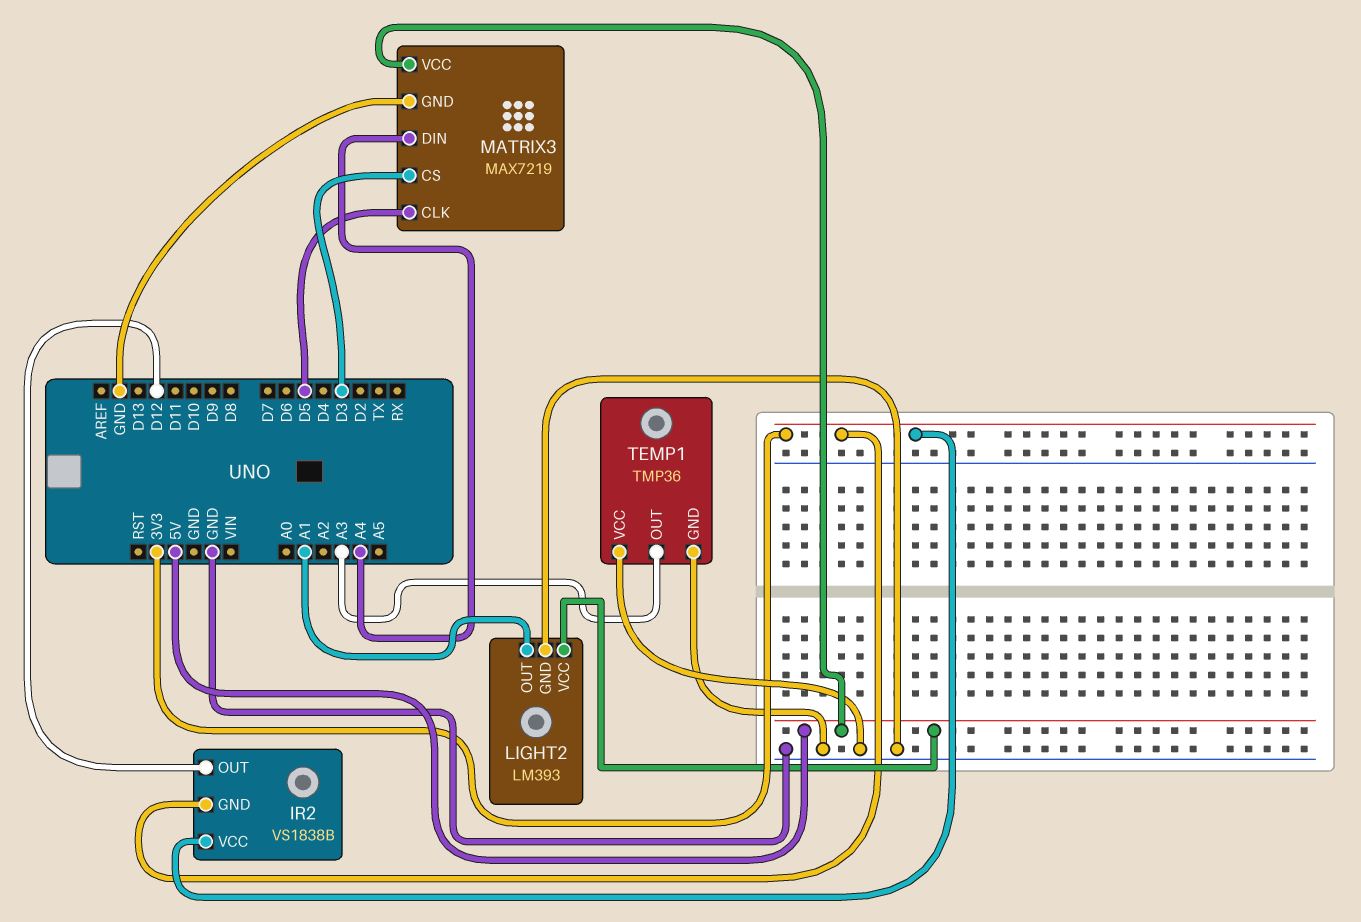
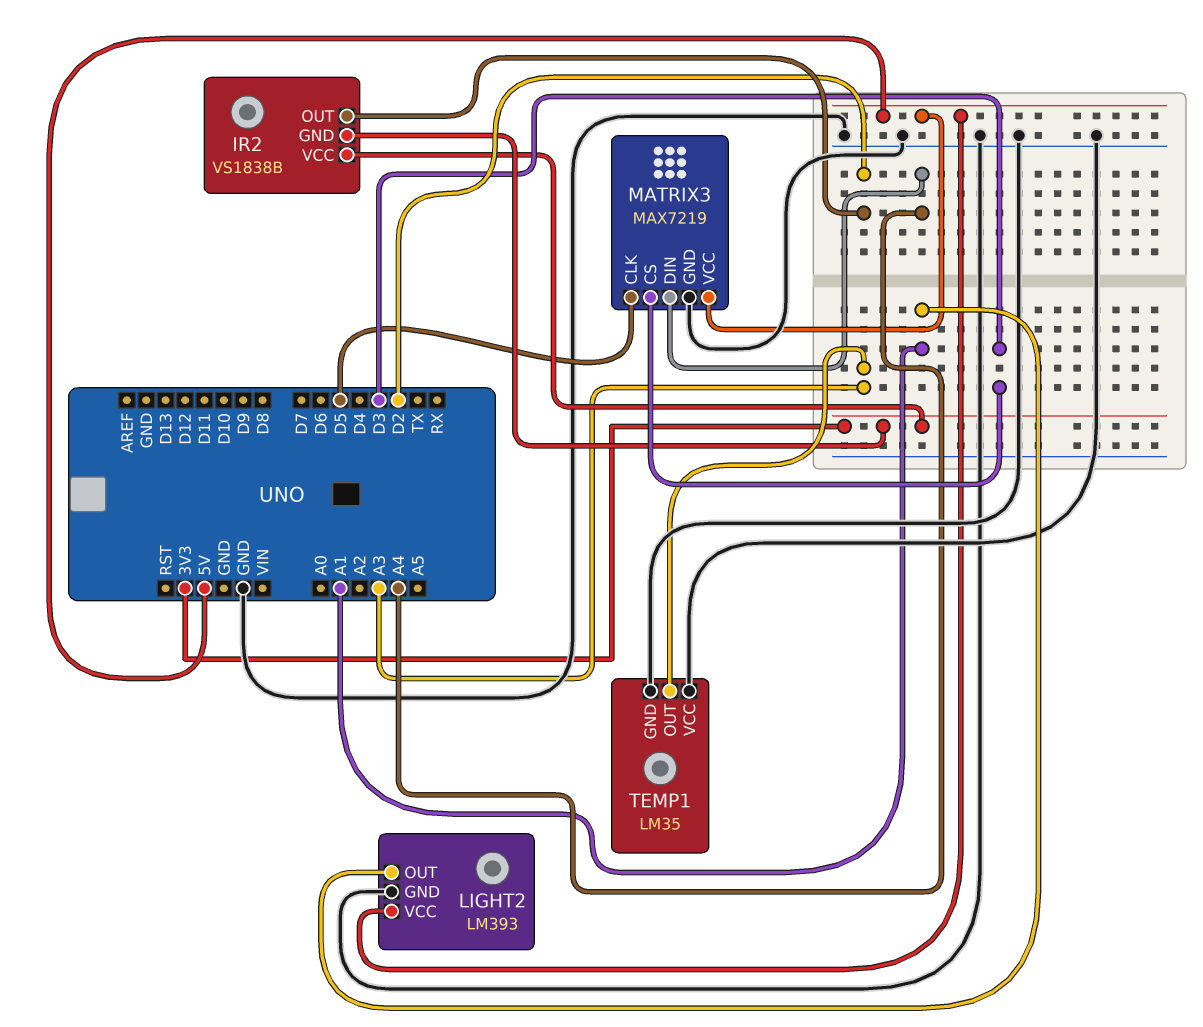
IR2 pin OUT: D12 -> D2
TEMP1: TMP36 -> LM35

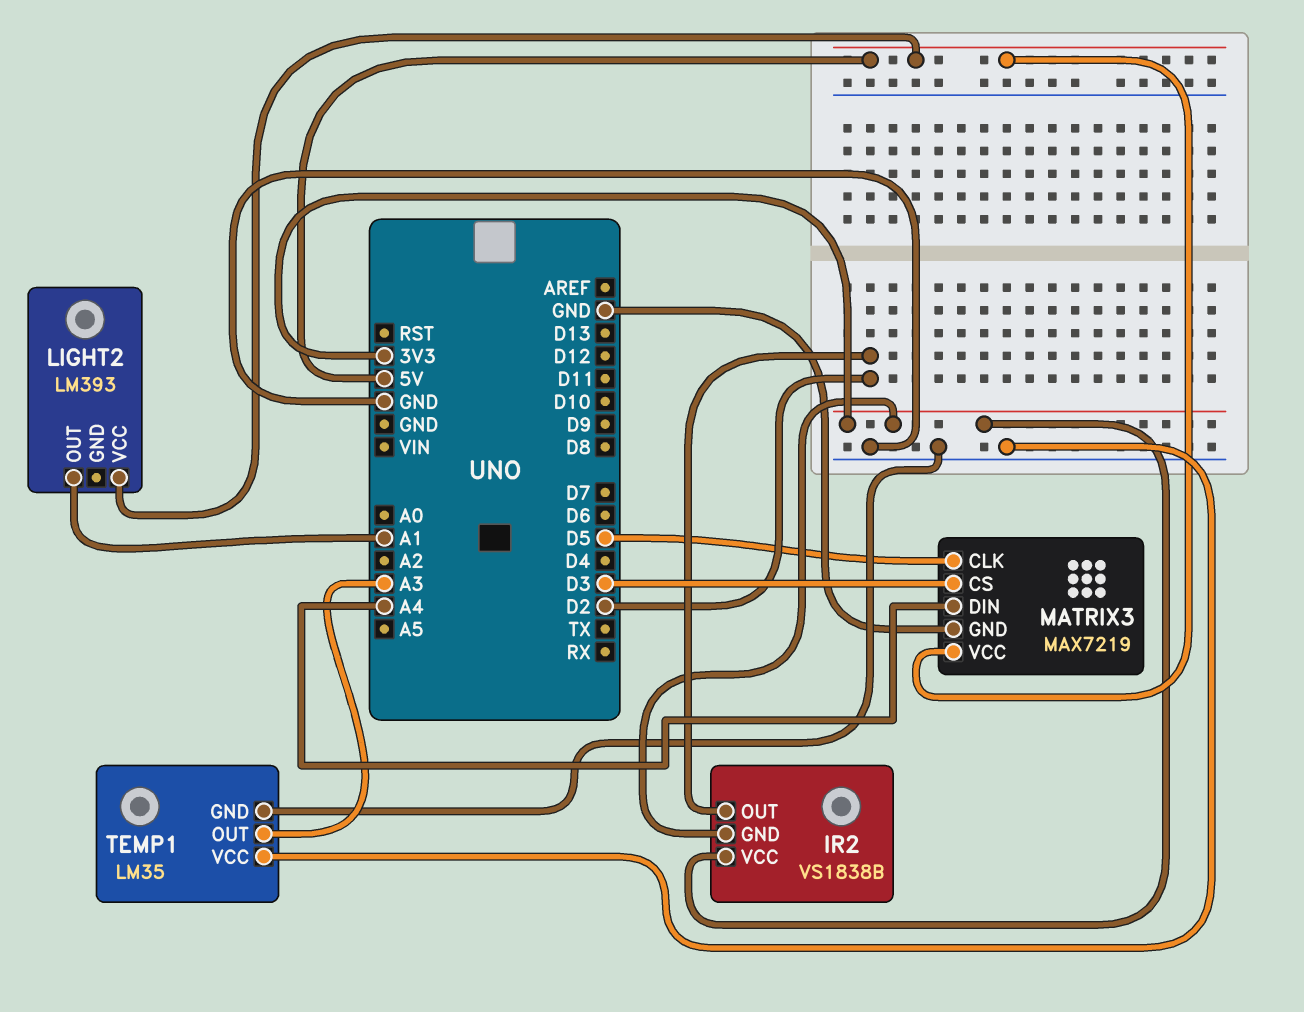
LIGHT2 pin GND: GND -> none

